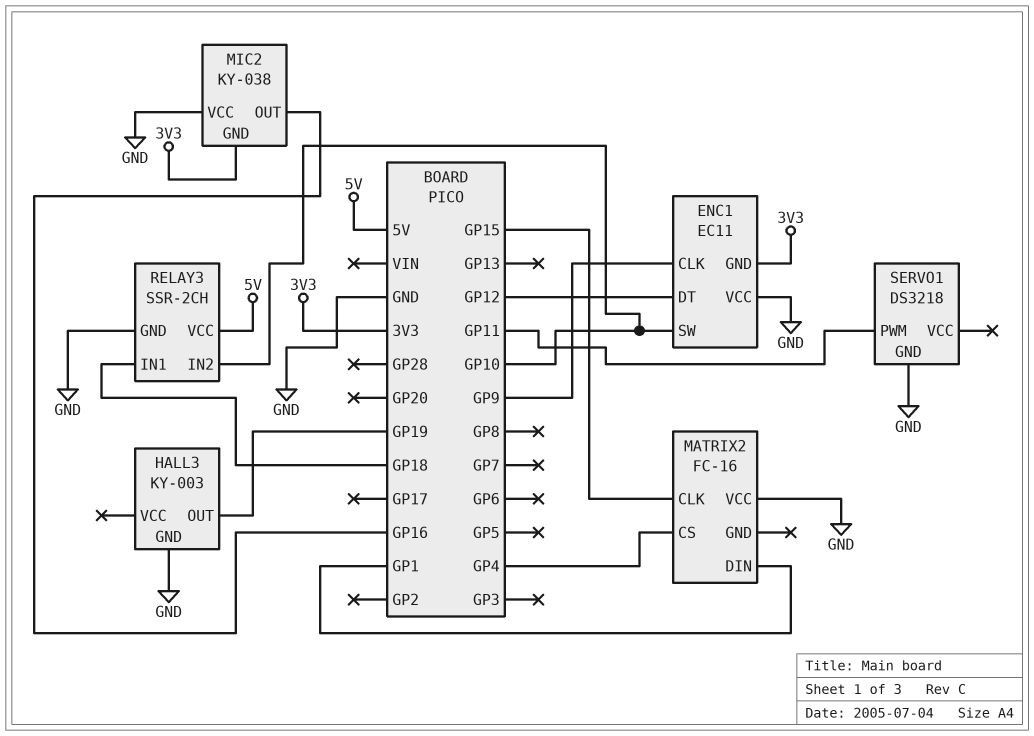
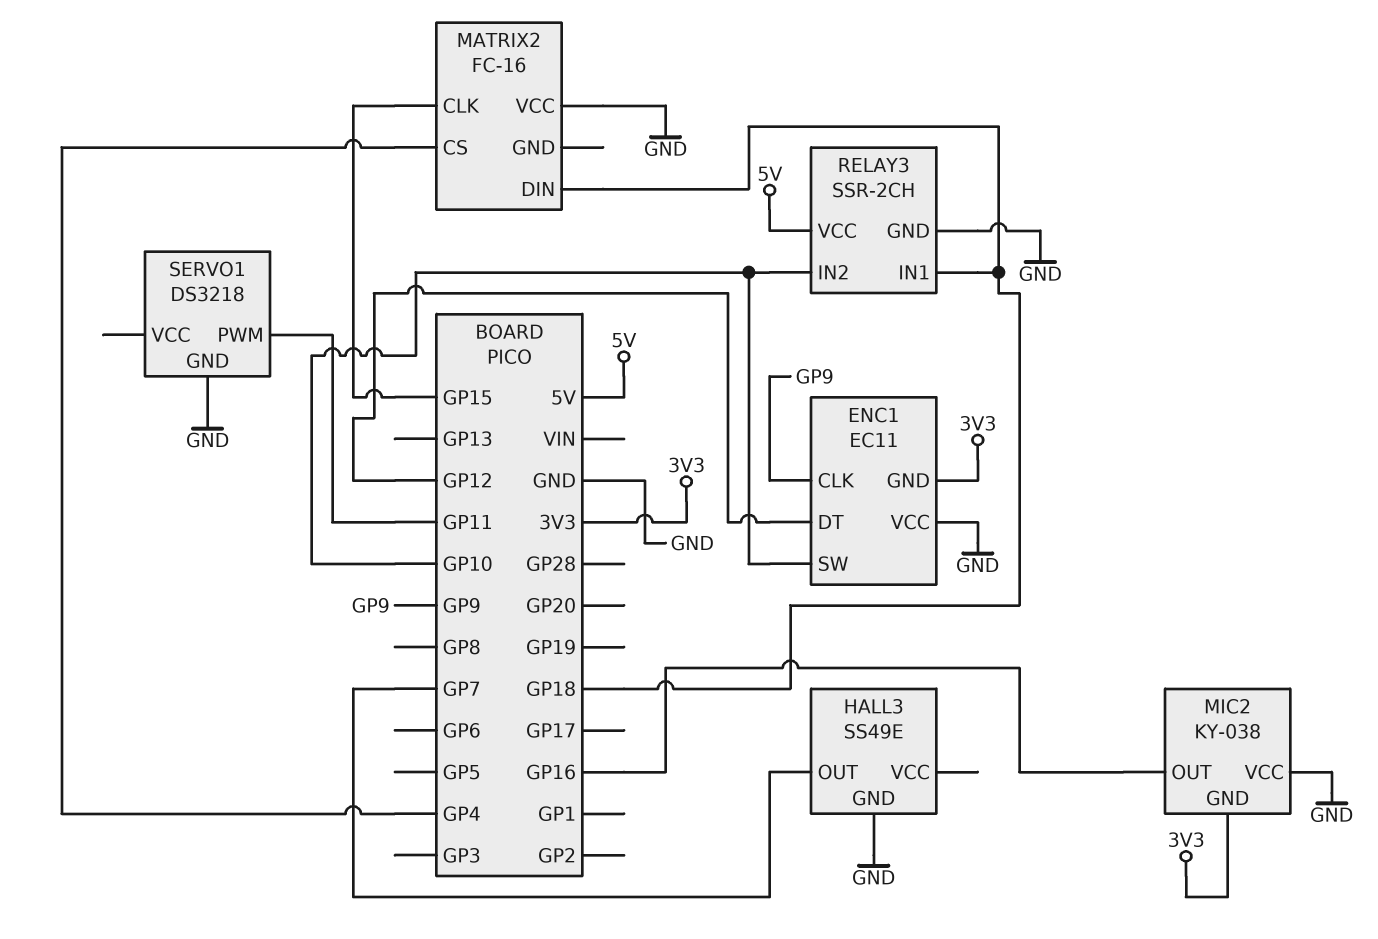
HALL3: KY-003 -> SS49E
HALL3 pin OUT: GP19 -> GP7
MATRIX2 pin DIN: GP1 -> GP18

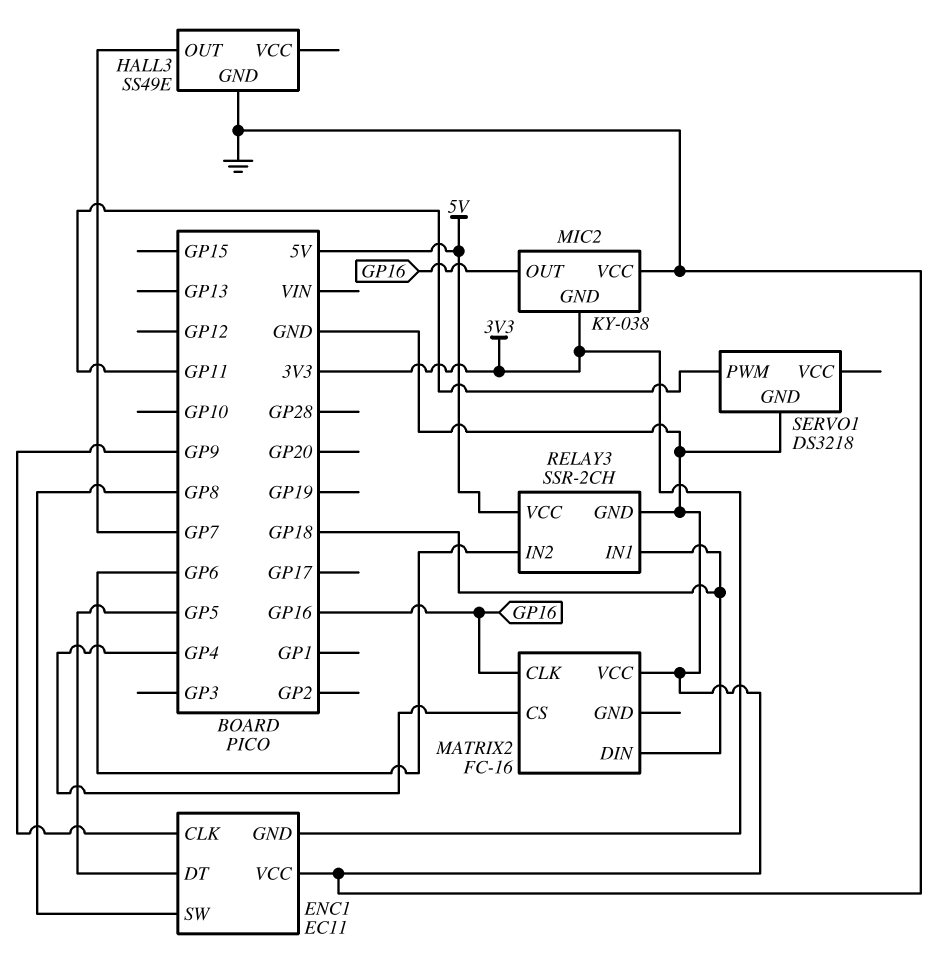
ENC1 pin DT: GP12 -> GP5
ENC1 pin SW: GP10 -> GP8
MATRIX2 pin CLK: GP15 -> GP16
RELAY3 pin IN2: GP10 -> GP6

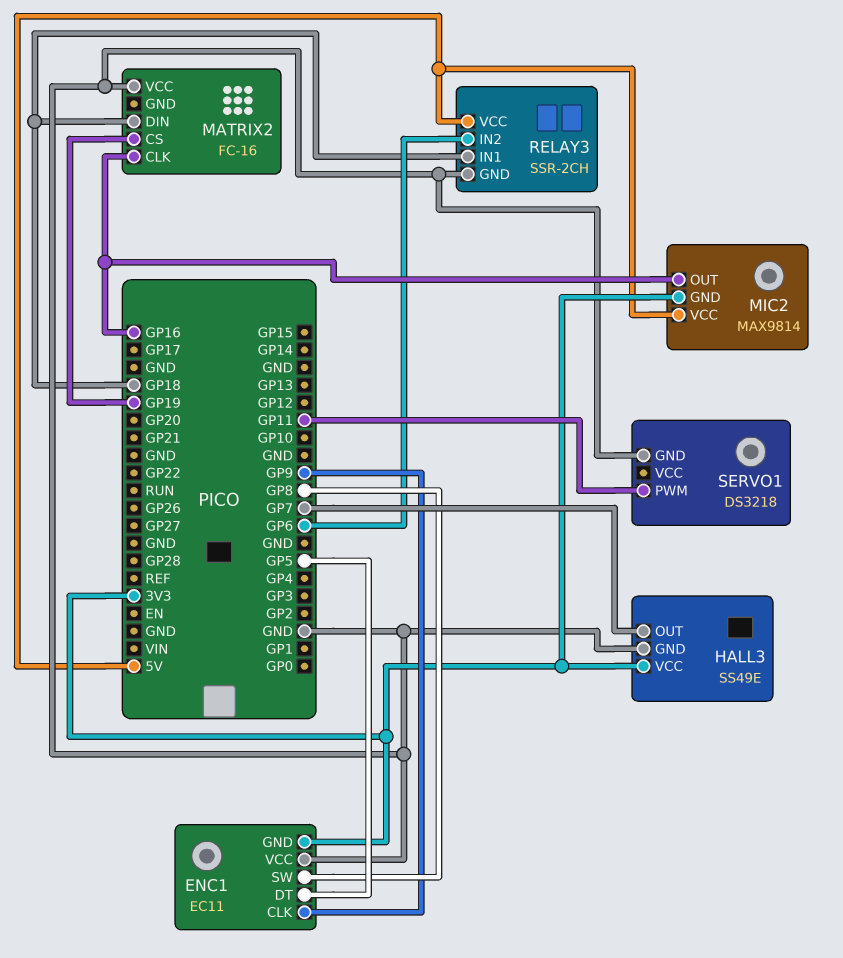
HALL3 pin VCC: none -> 3V3
MATRIX2 pin CS: GP4 -> GP19
MIC2: KY-038 -> MAX9814
MIC2 pin VCC: GND -> 5V

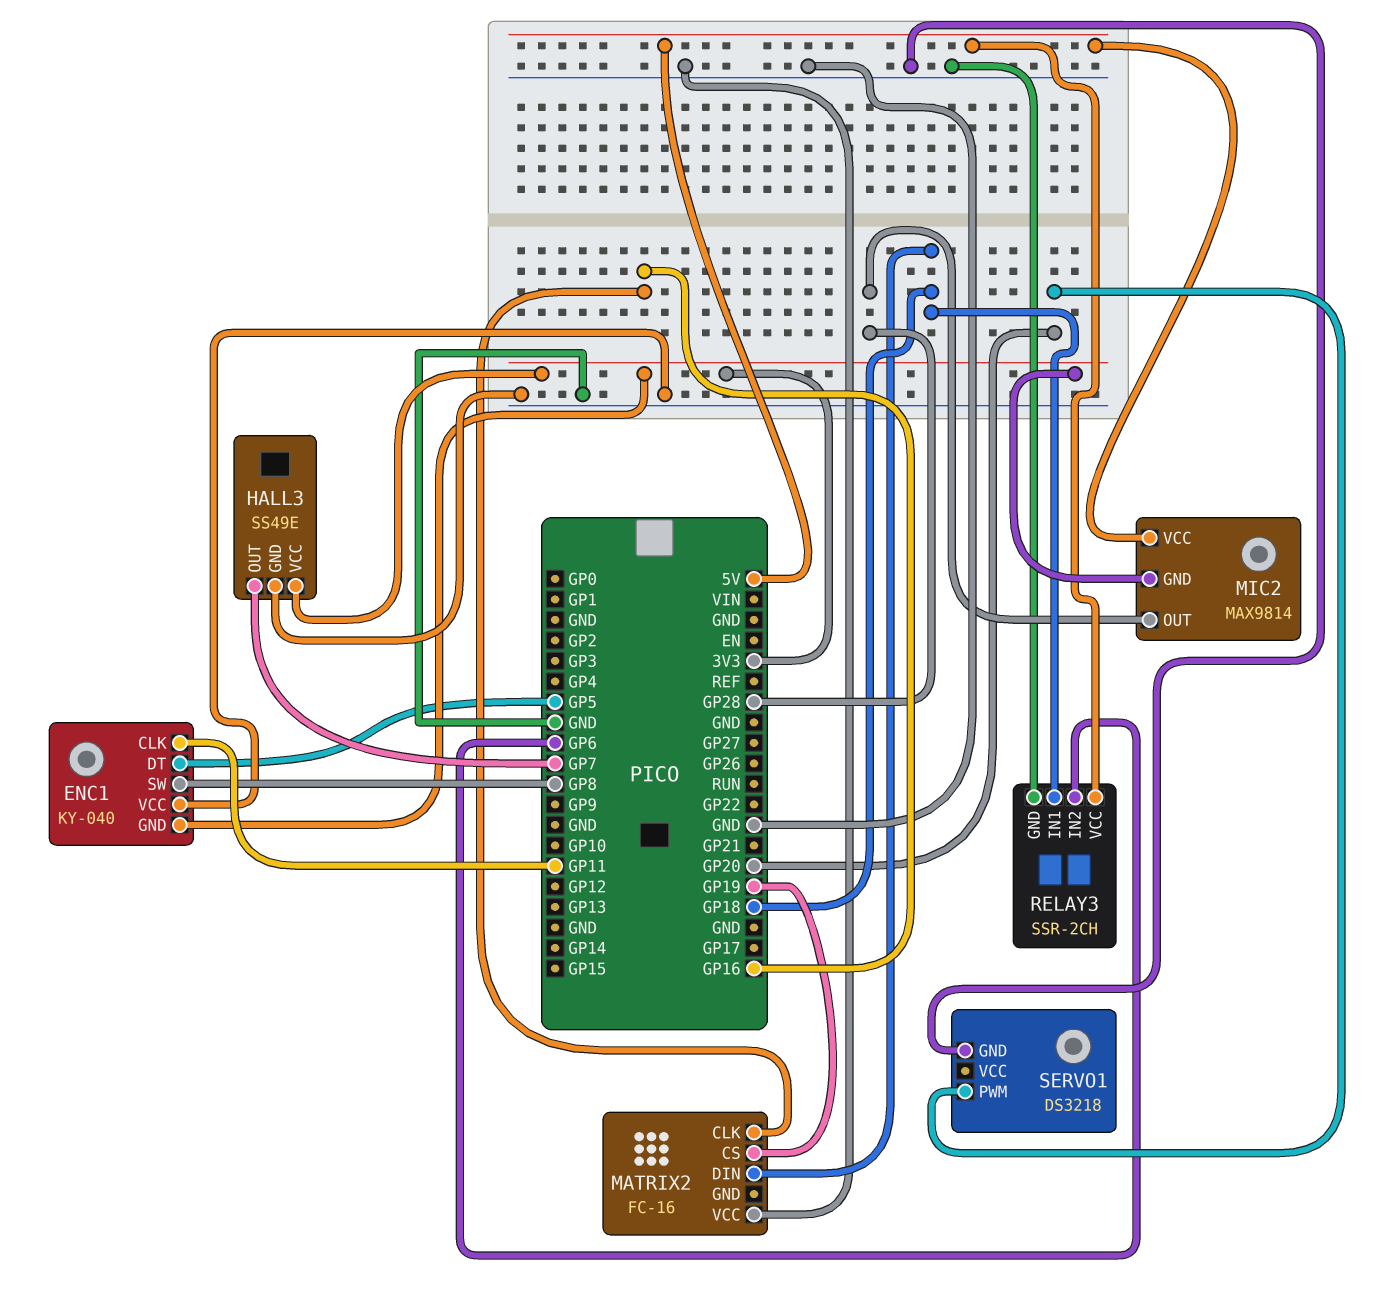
ENC1: EC11 -> KY-040
ENC1 pin CLK: GP9 -> GP11
MIC2 pin OUT: GP16 -> GP28
SERVO1 pin PWM: GP11 -> GP20

